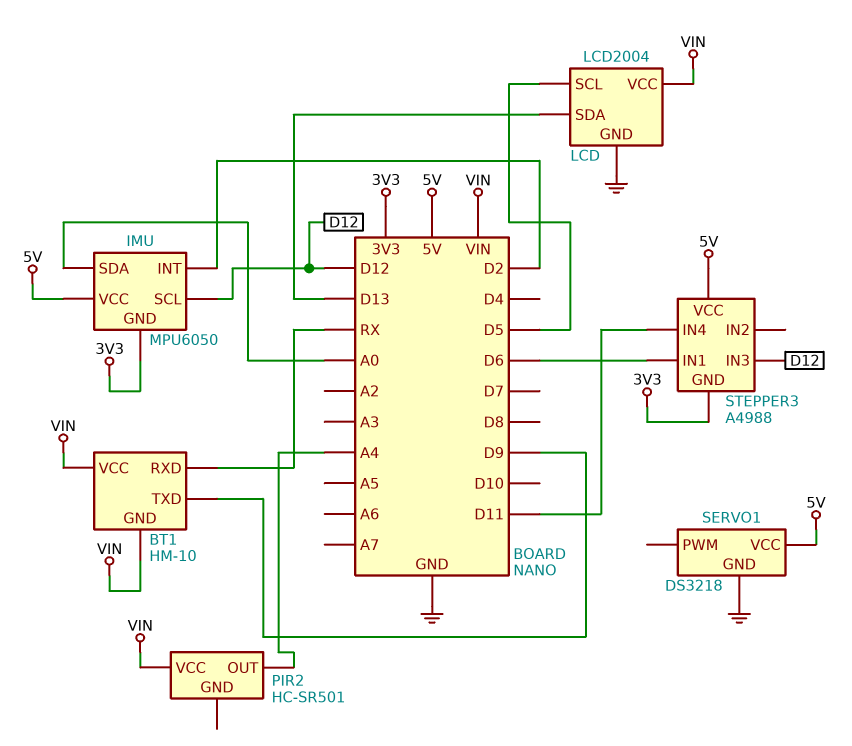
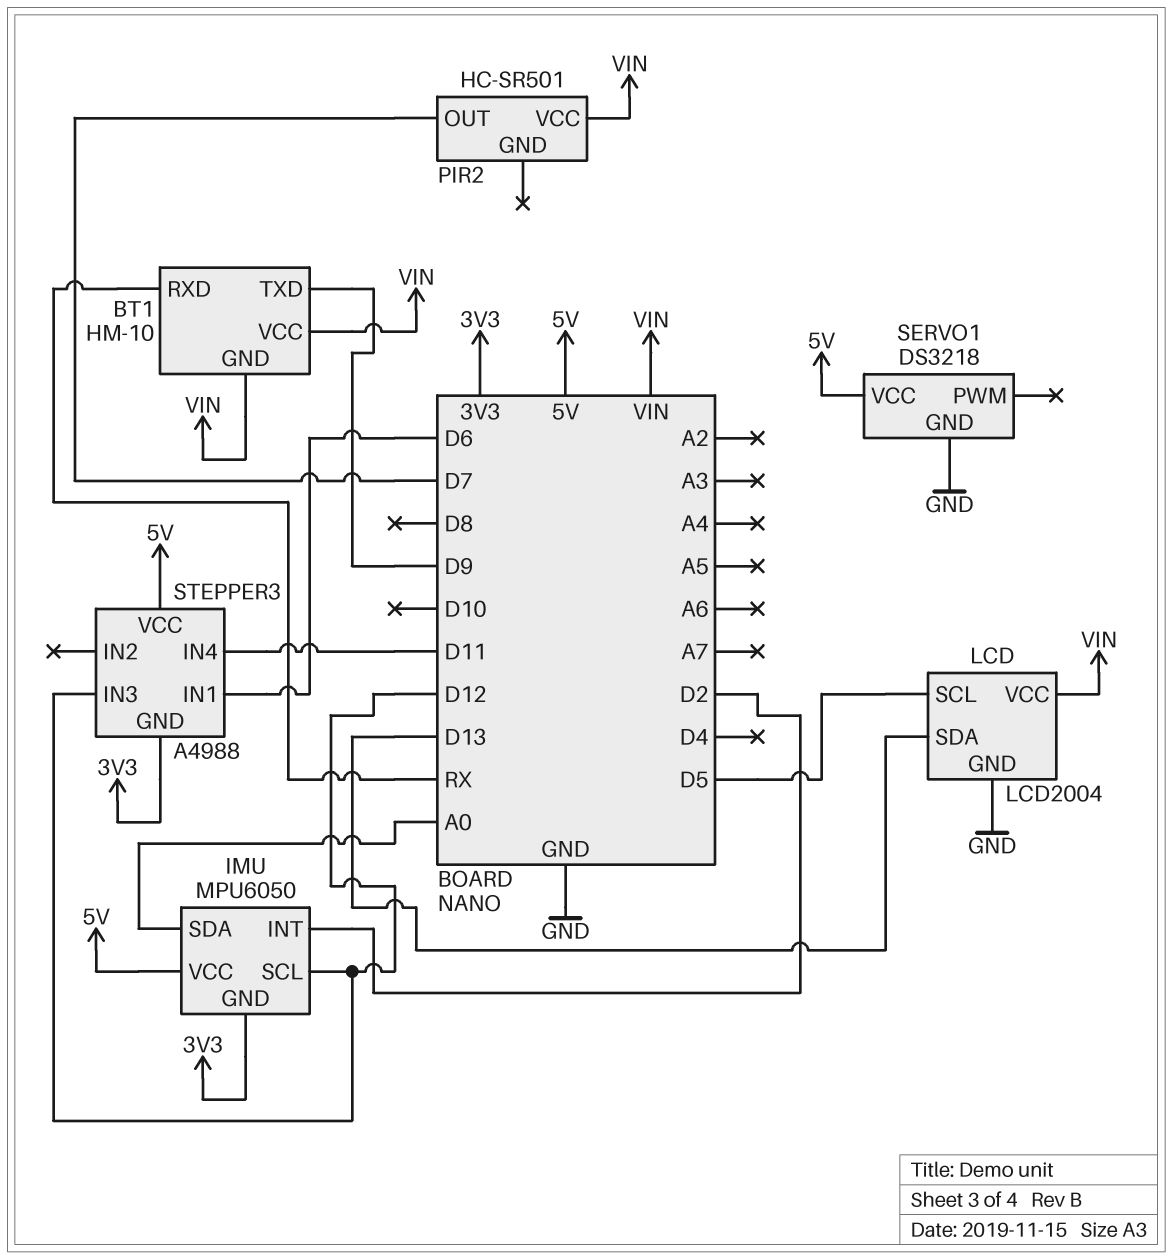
PIR2 pin OUT: A4 -> D7

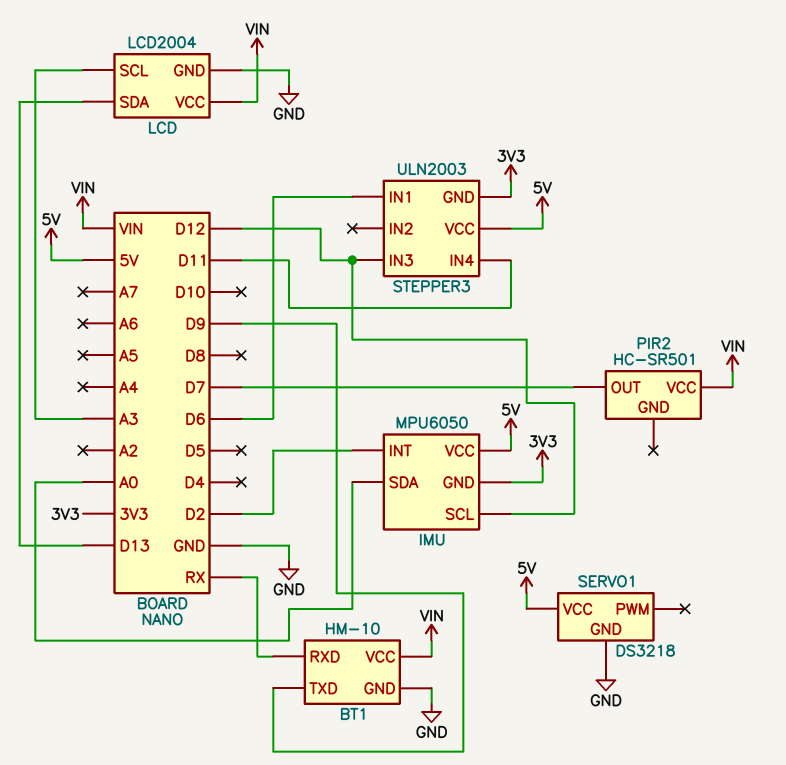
BT1 pin GND: VIN -> GND
LCD pin SCL: D5 -> A3
STEPPER3: A4988 -> ULN2003

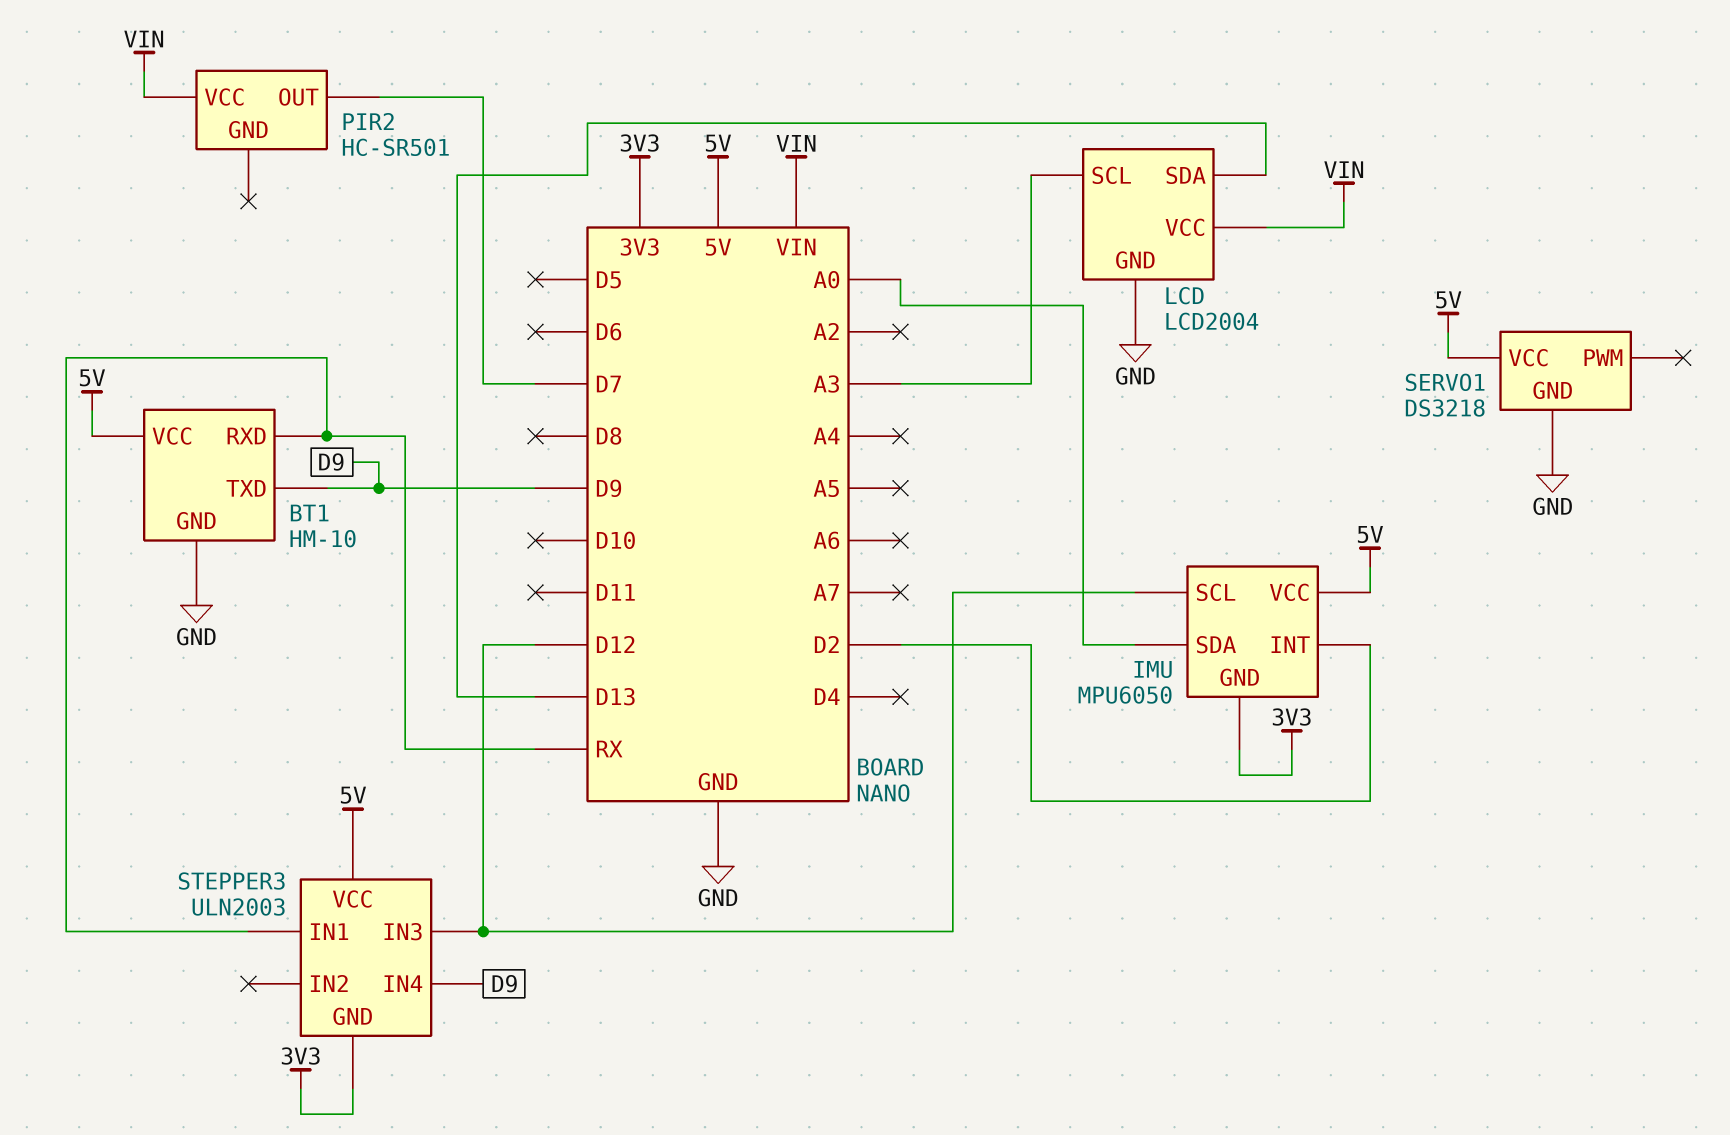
BT1 pin VCC: VIN -> 5V
STEPPER3 pin IN1: D6 -> RX
STEPPER3 pin IN4: D11 -> D9

